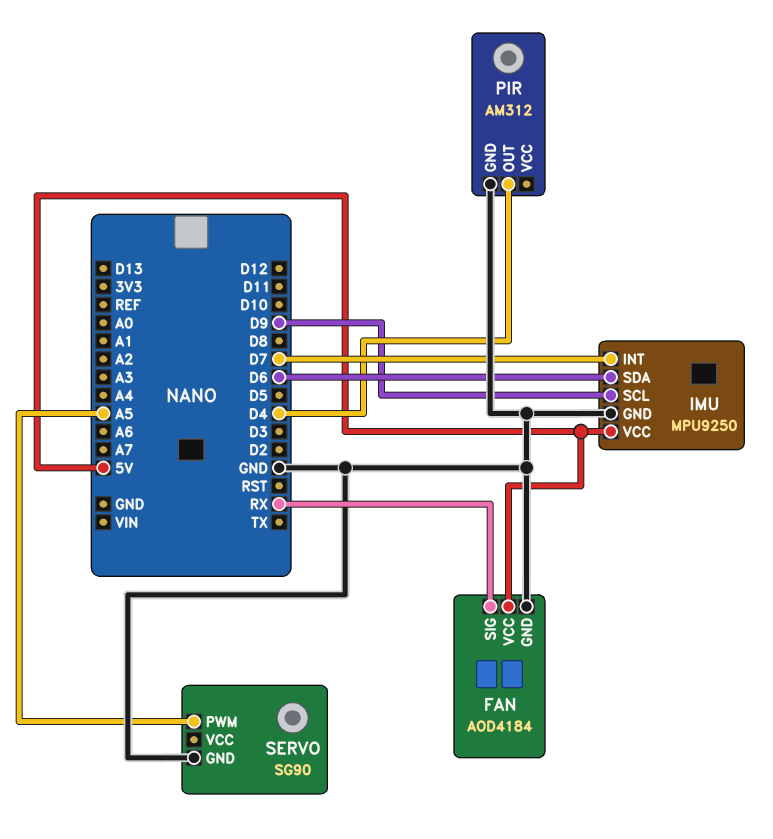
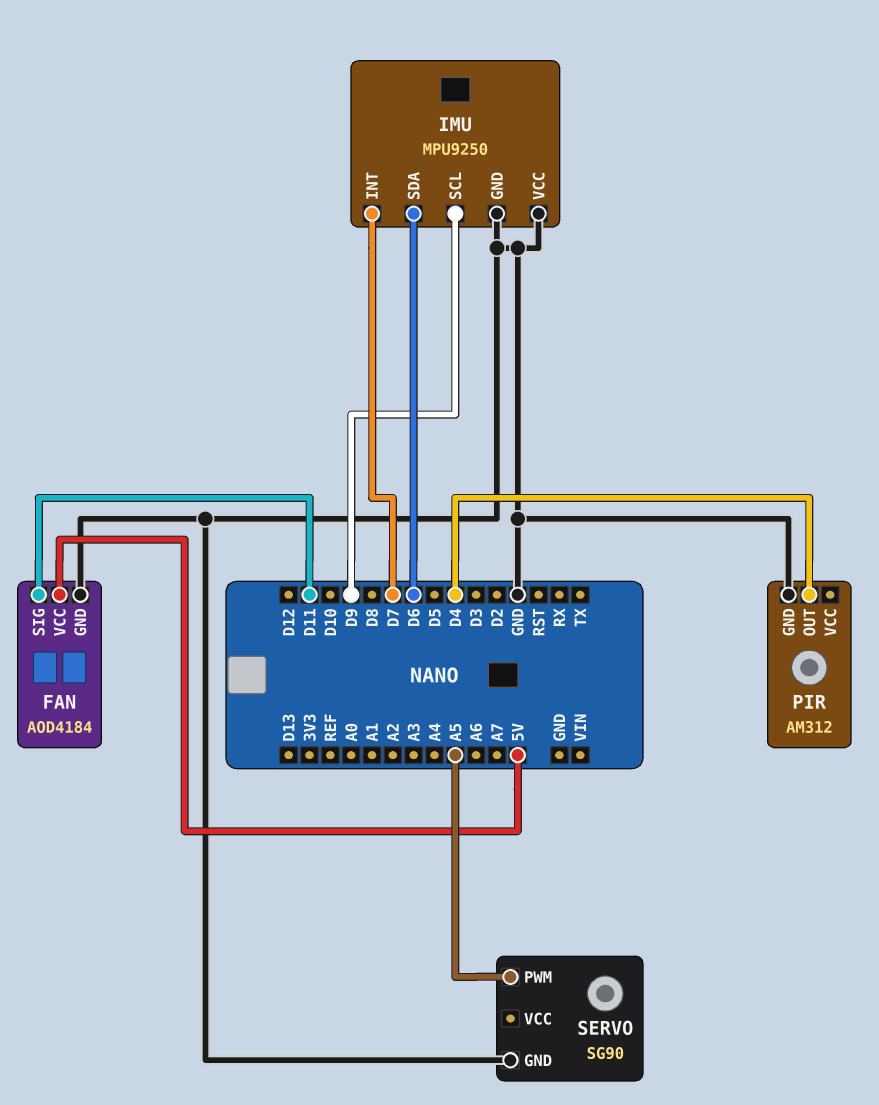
FAN pin SIG: RX -> D11
IMU pin VCC: 5V -> GND

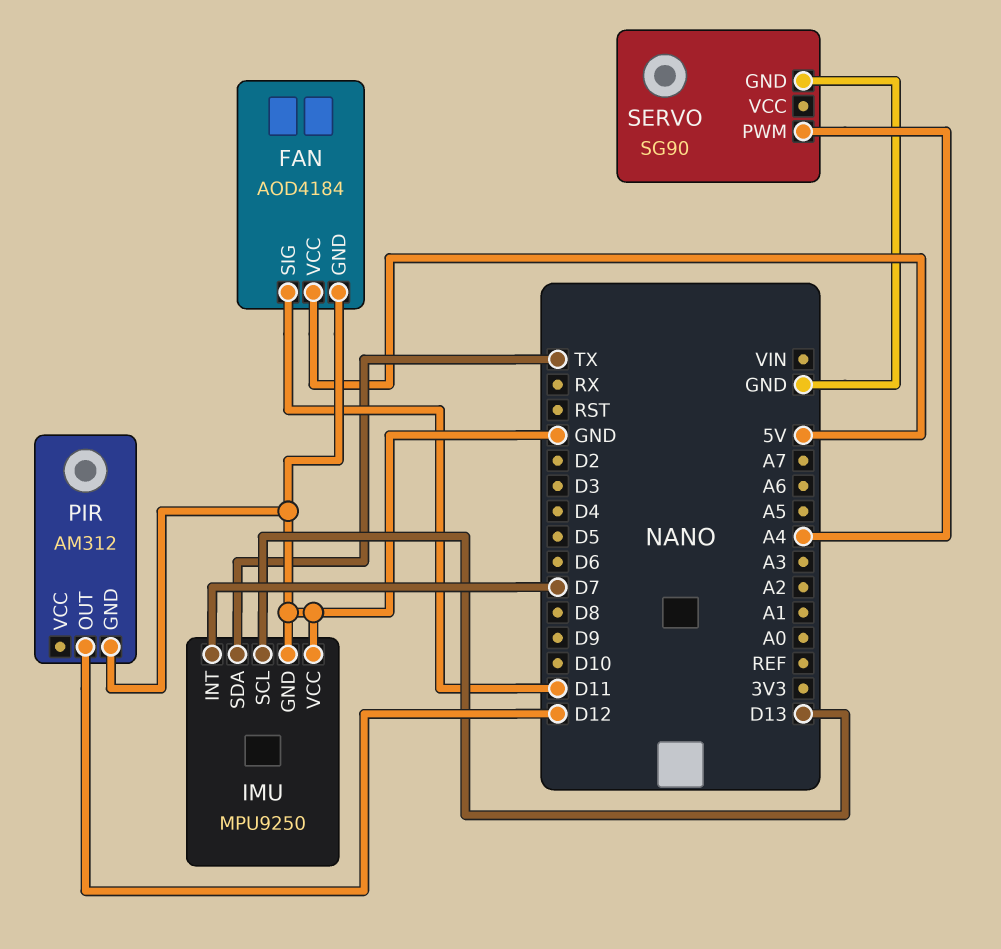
IMU pin SCL: D9 -> D13
IMU pin SDA: D6 -> TX
PIR pin OUT: D4 -> D12
SERVO pin PWM: A5 -> A4

